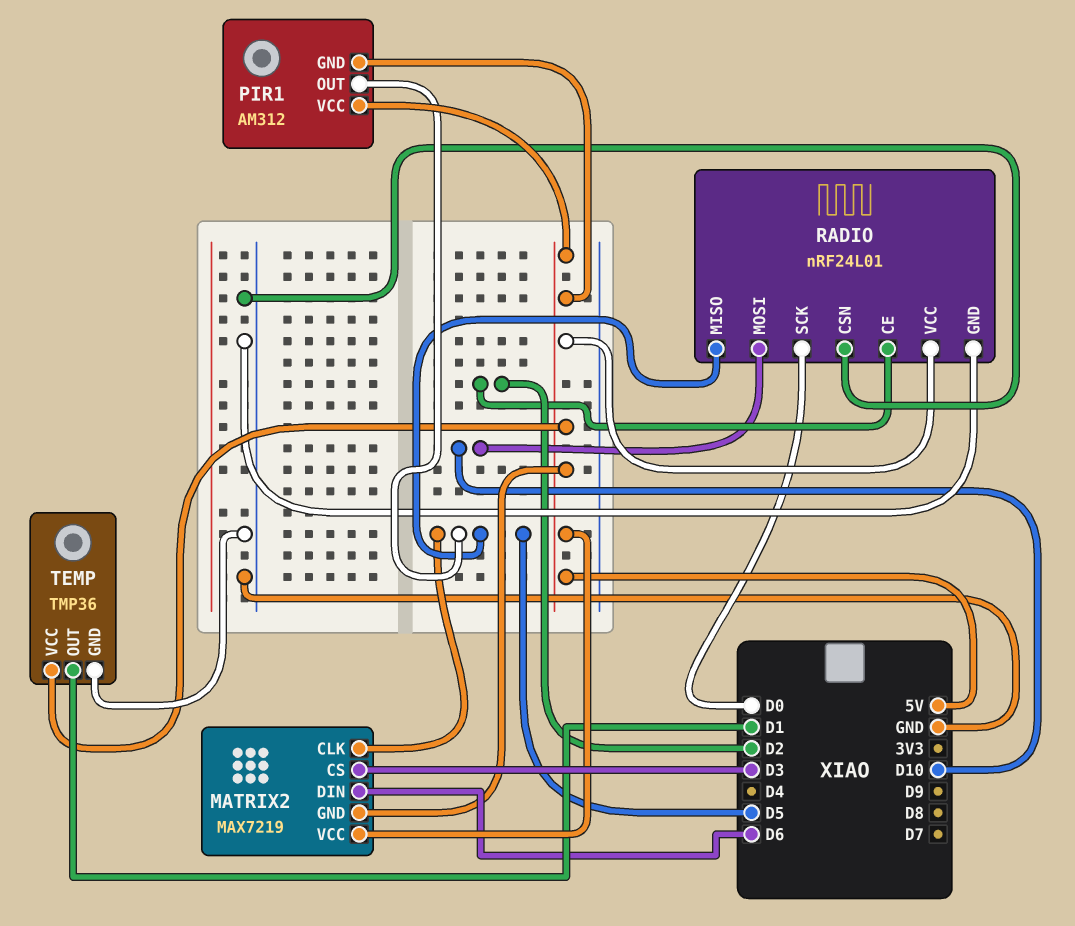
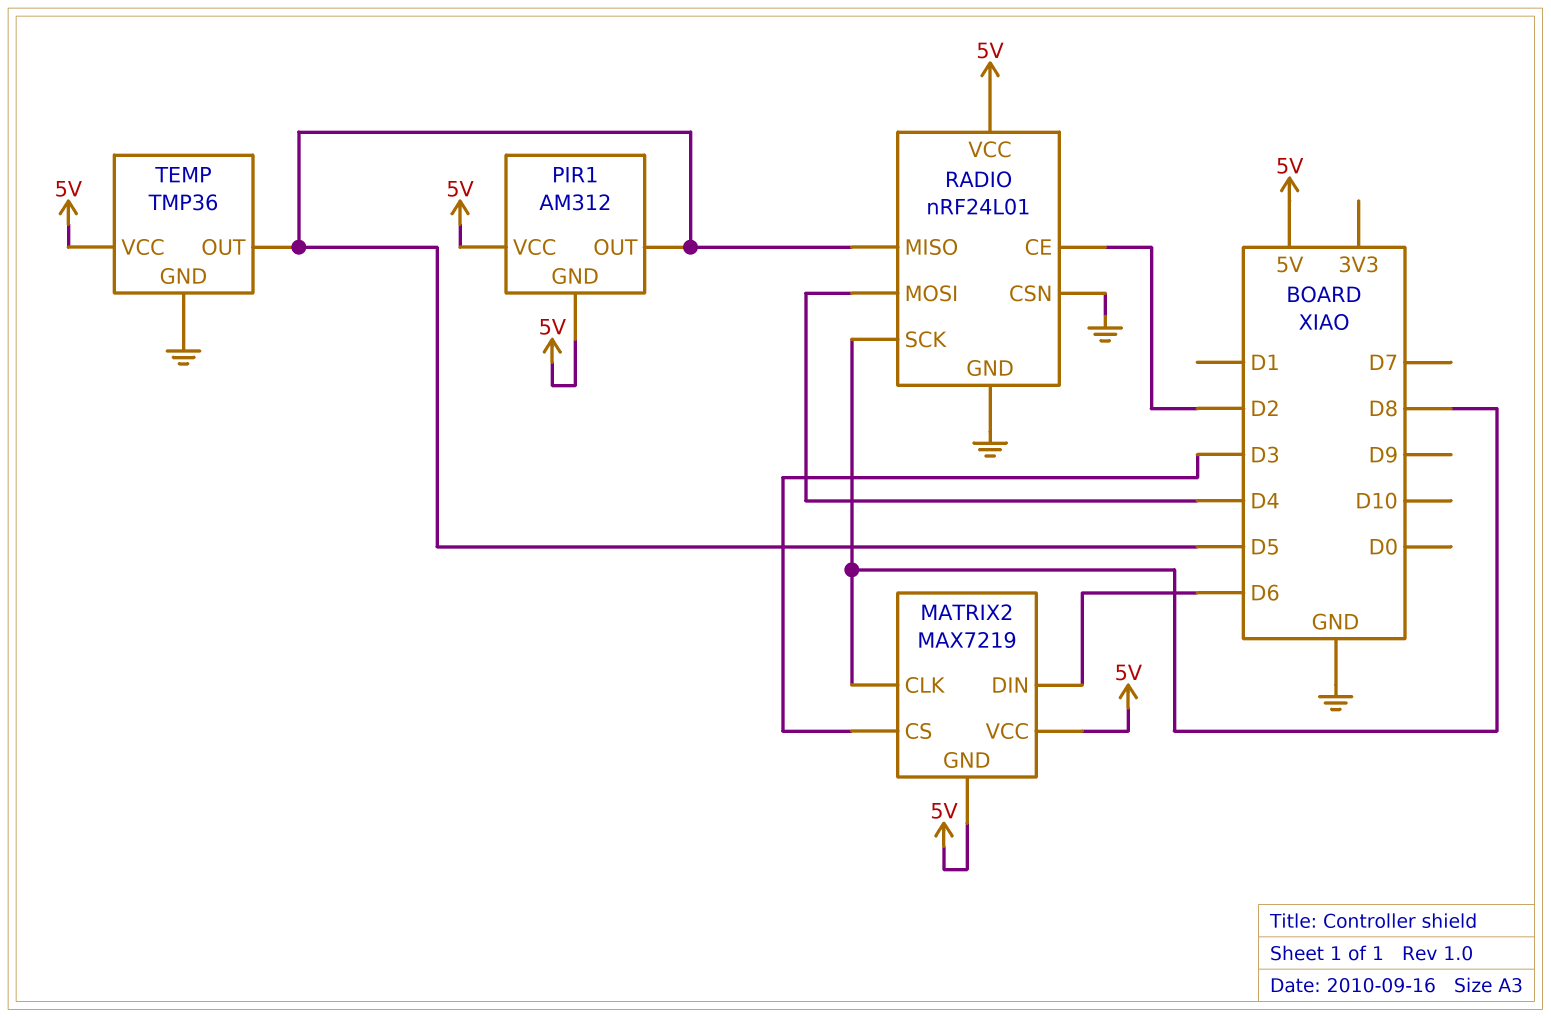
MATRIX2 pin CLK: D5 -> D8
RADIO pin MOSI: D10 -> D4
RADIO pin SCK: D0 -> D8
TEMP pin OUT: D1 -> D5

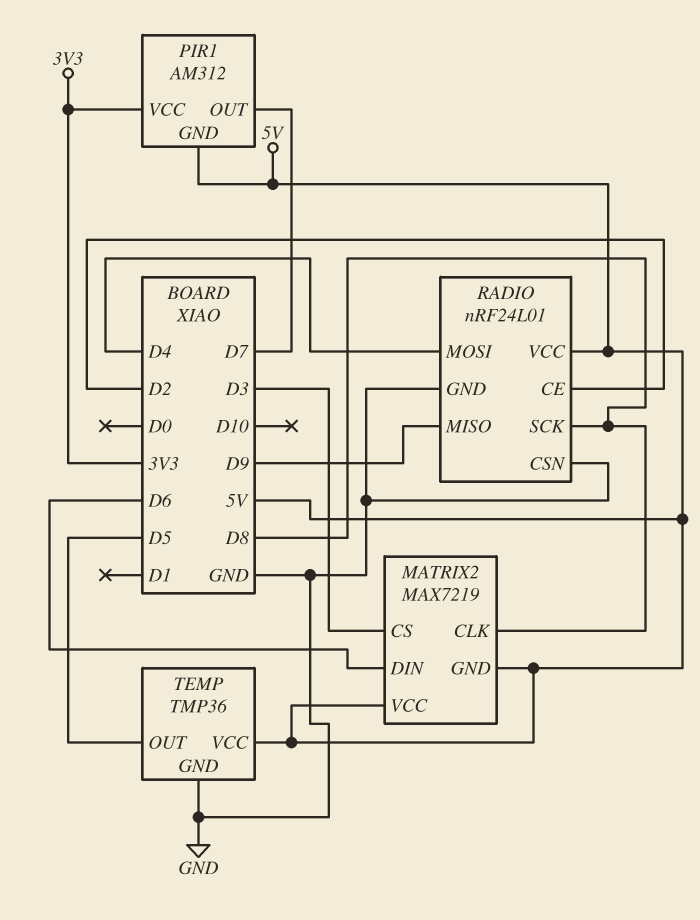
PIR1 pin OUT: D5 -> D7
PIR1 pin VCC: 5V -> 3V3
RADIO pin MISO: D5 -> D9

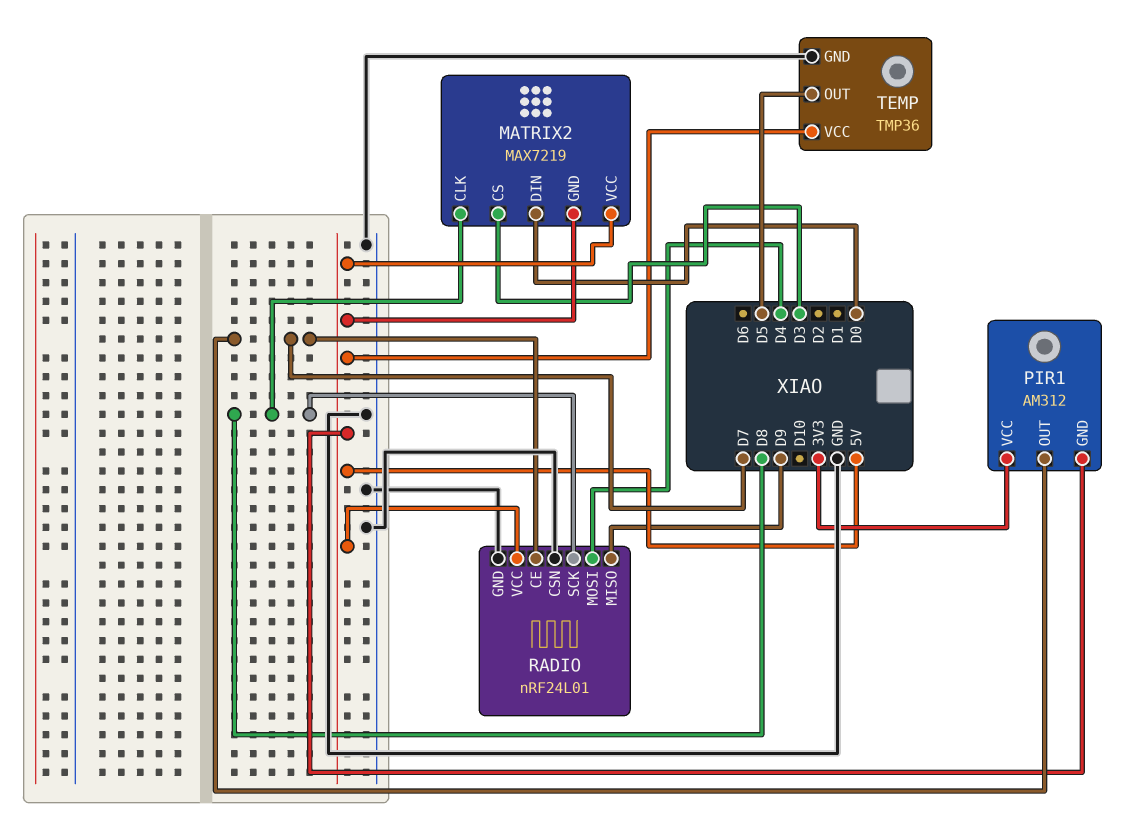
MATRIX2 pin DIN: D6 -> D0
RADIO pin CE: D2 -> D7

